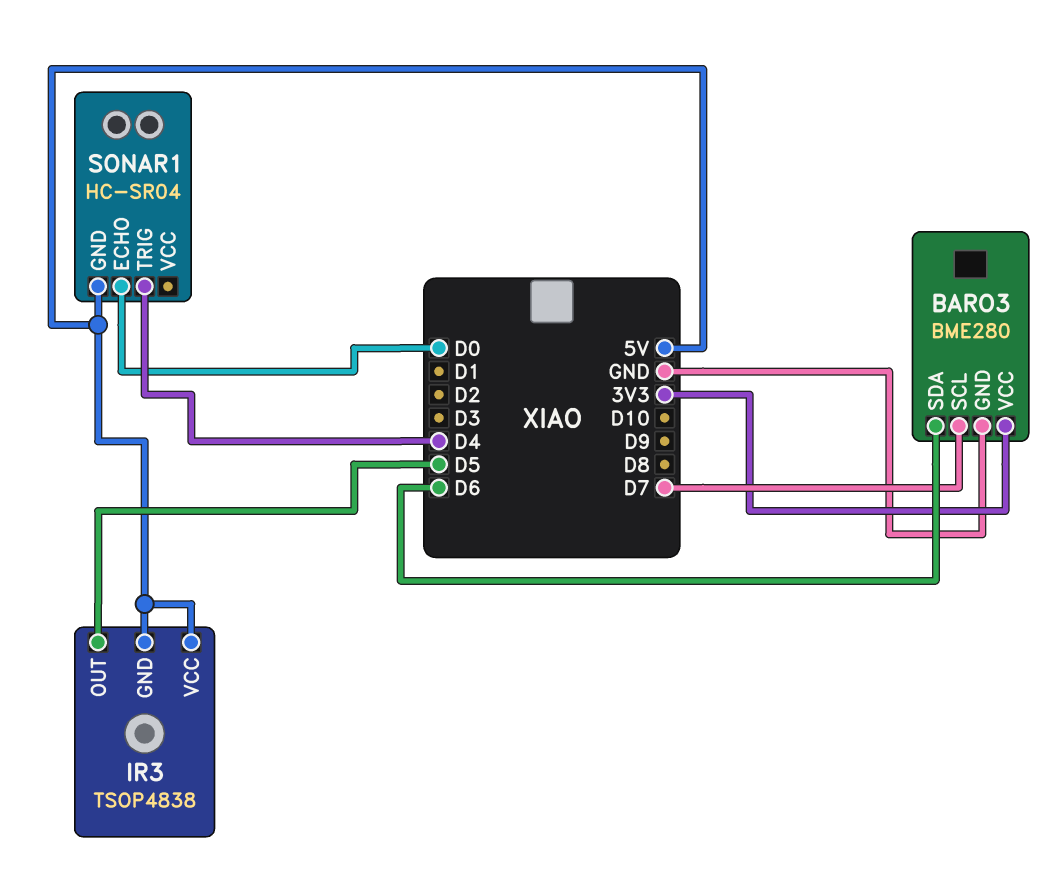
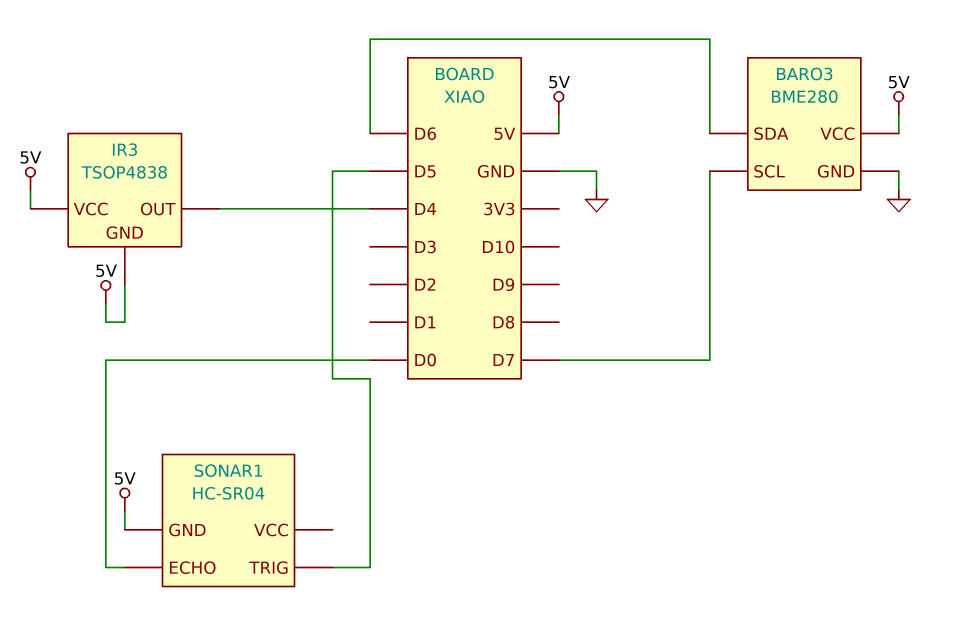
BARO3 pin VCC: 3V3 -> 5V
IR3 pin OUT: D5 -> D4
SONAR1 pin TRIG: D4 -> D5

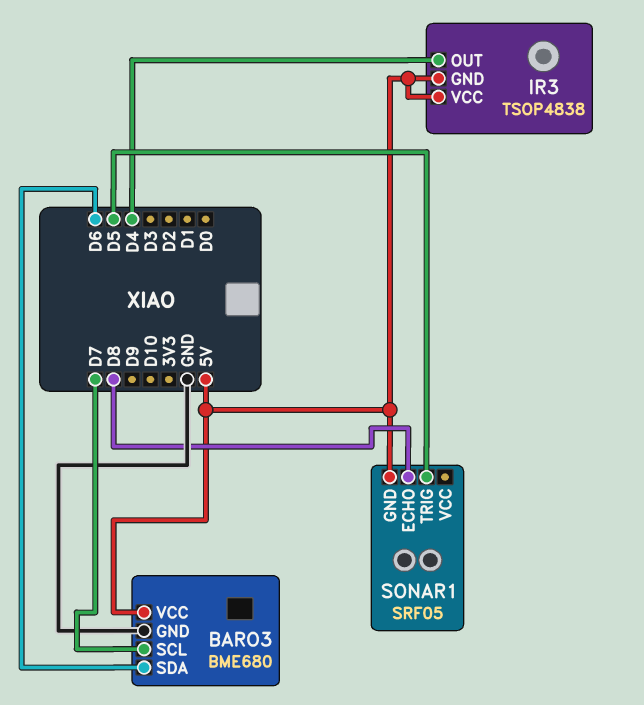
BARO3: BME280 -> BME680
SONAR1: HC-SR04 -> SRF05
SONAR1 pin ECHO: D0 -> D8

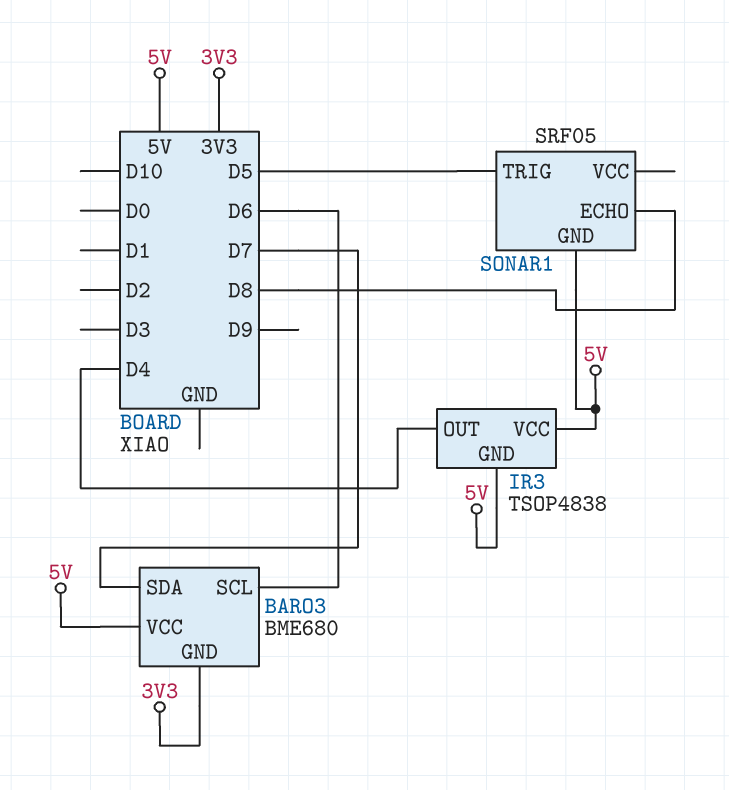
BARO3 pin GND: GND -> 3V3
BARO3 pin SCL: D7 -> D6
BARO3 pin SDA: D6 -> D7

